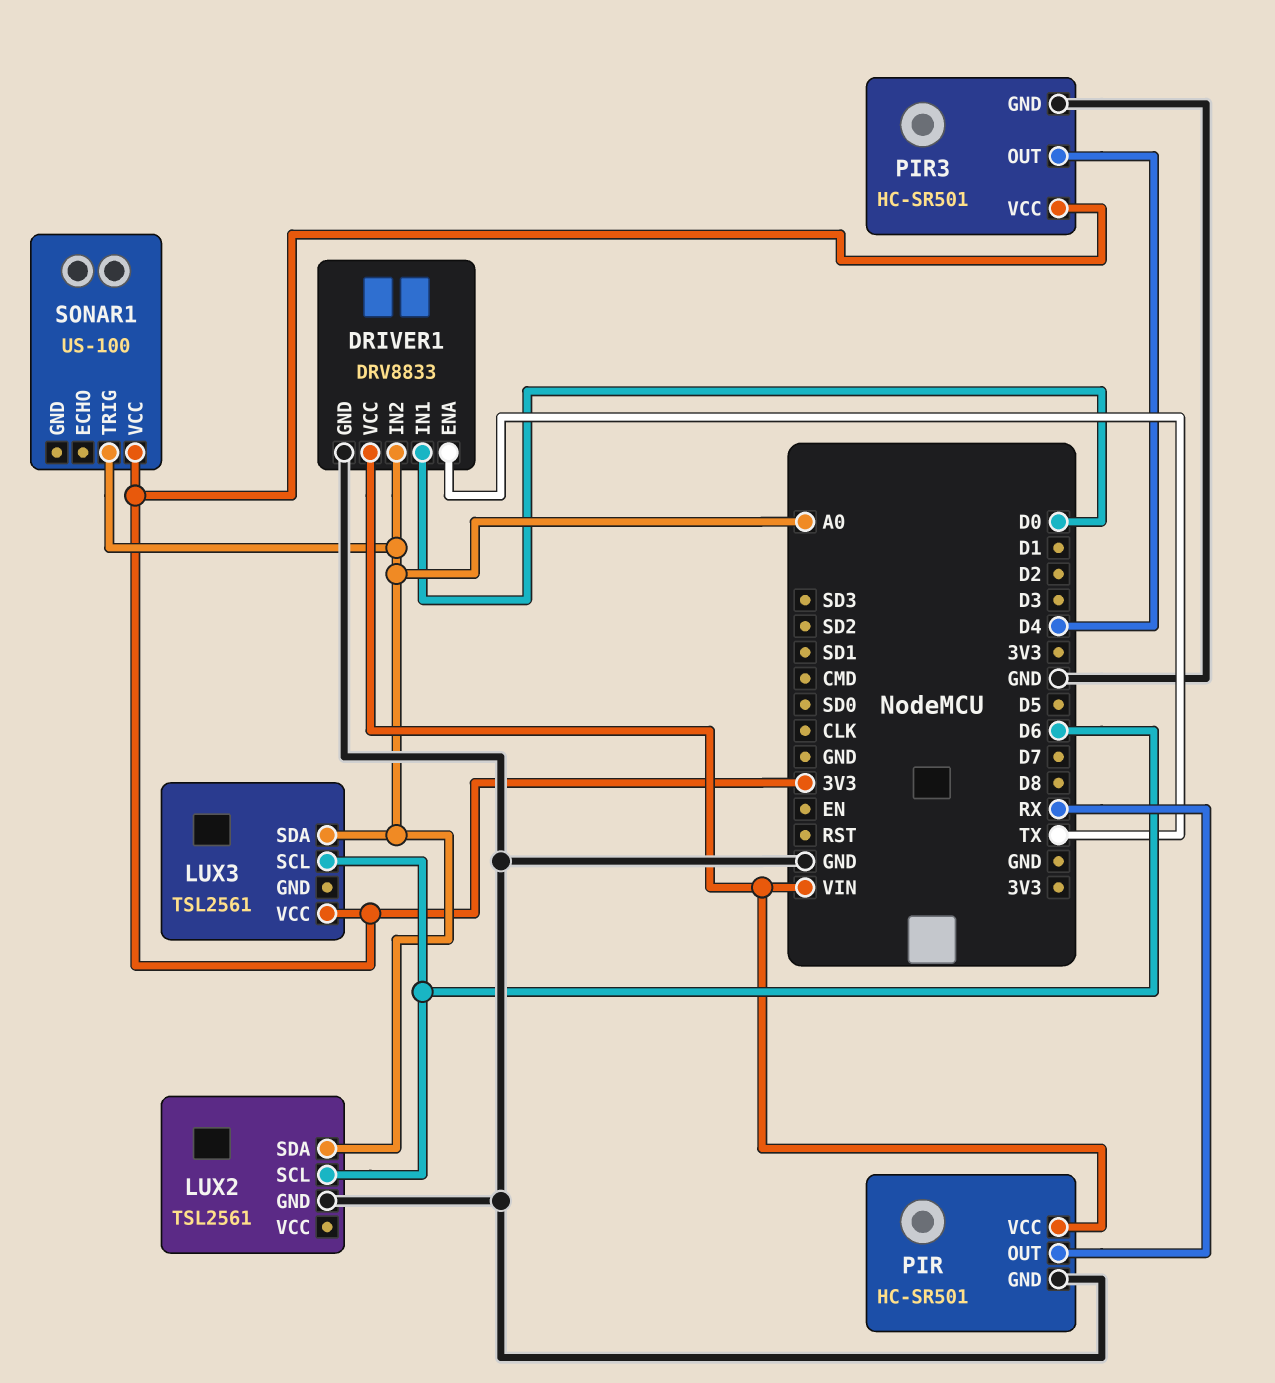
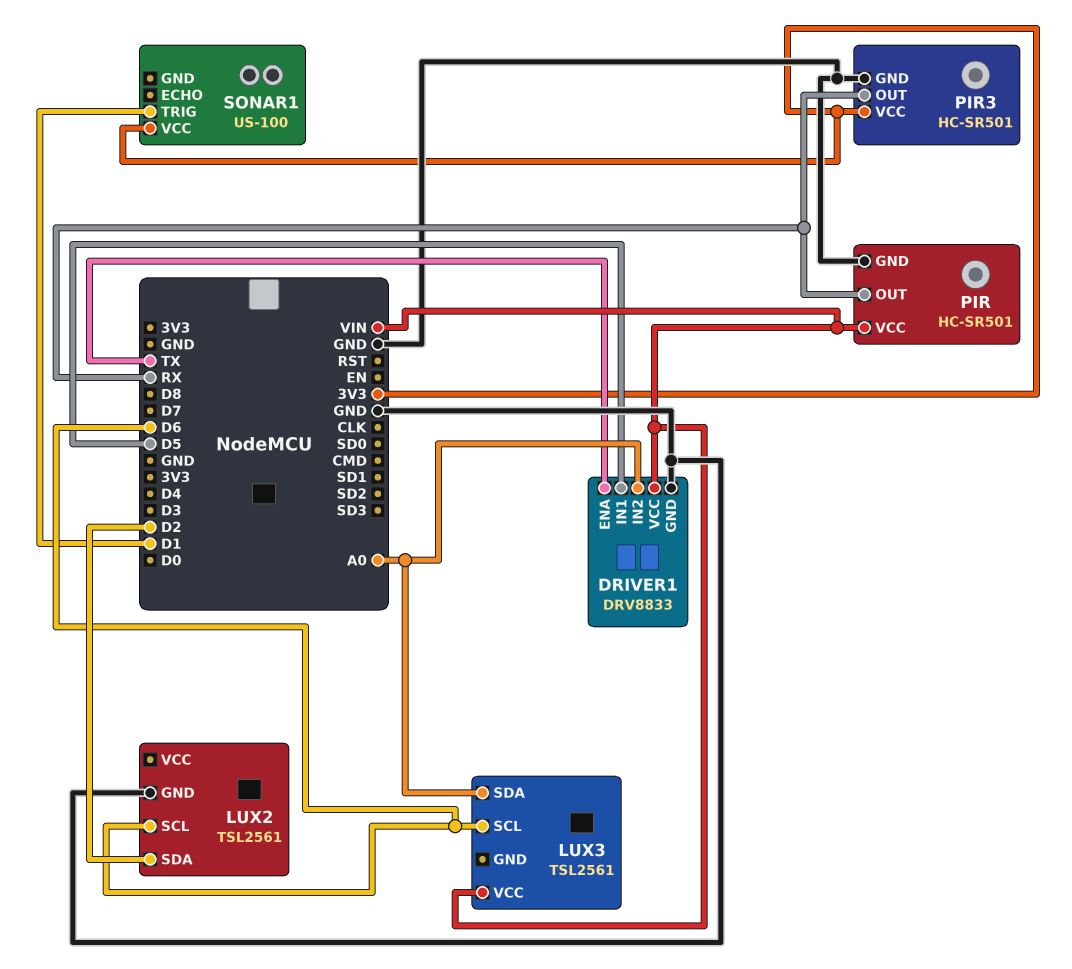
DRIVER1 pin IN1: D0 -> D5
LUX2 pin SDA: A0 -> D2
LUX3 pin VCC: 3V3 -> VIN
PIR3 pin OUT: D4 -> RX
SONAR1 pin TRIG: A0 -> D1

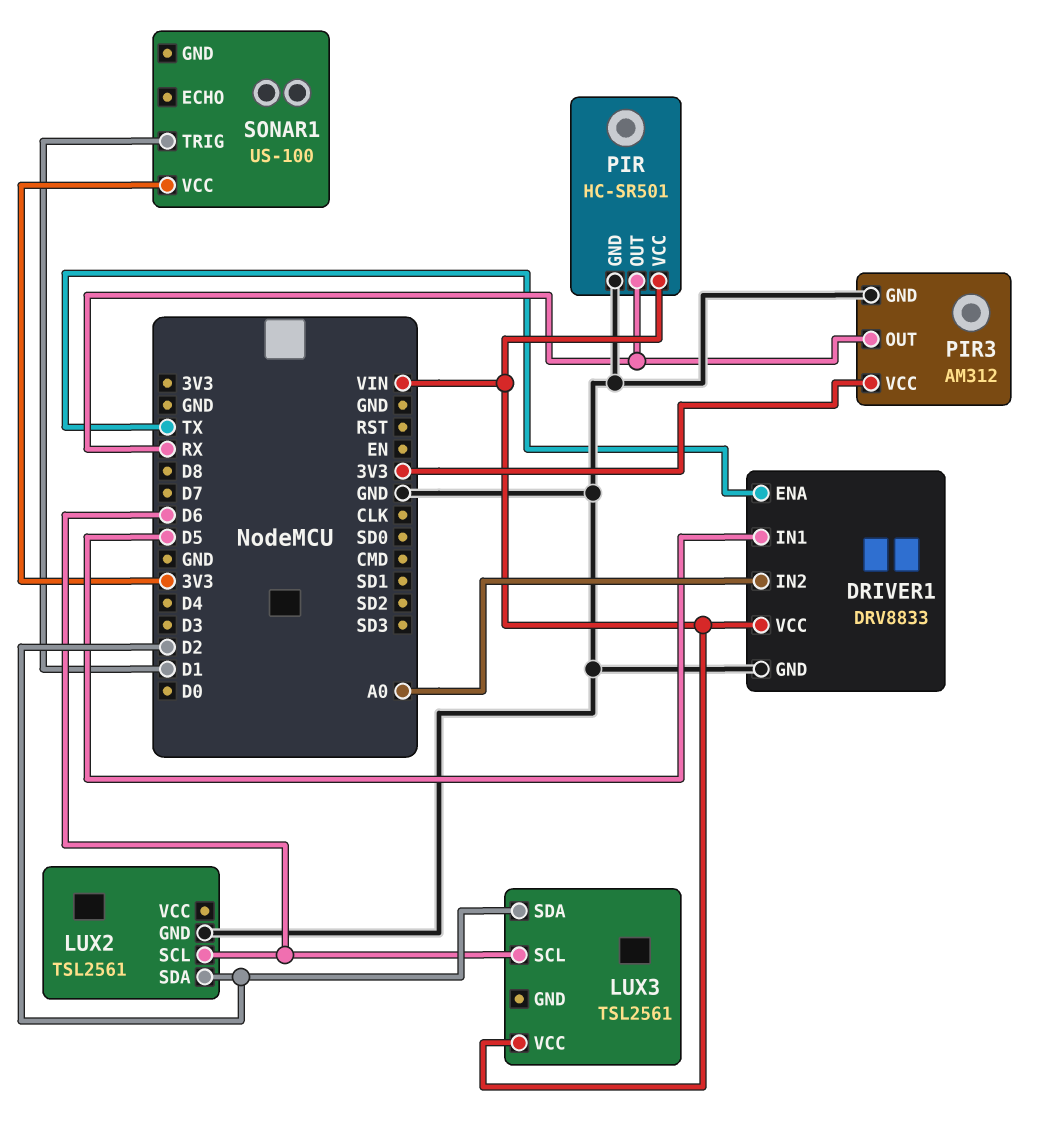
LUX3 pin SDA: A0 -> D2
PIR3: HC-SR501 -> AM312

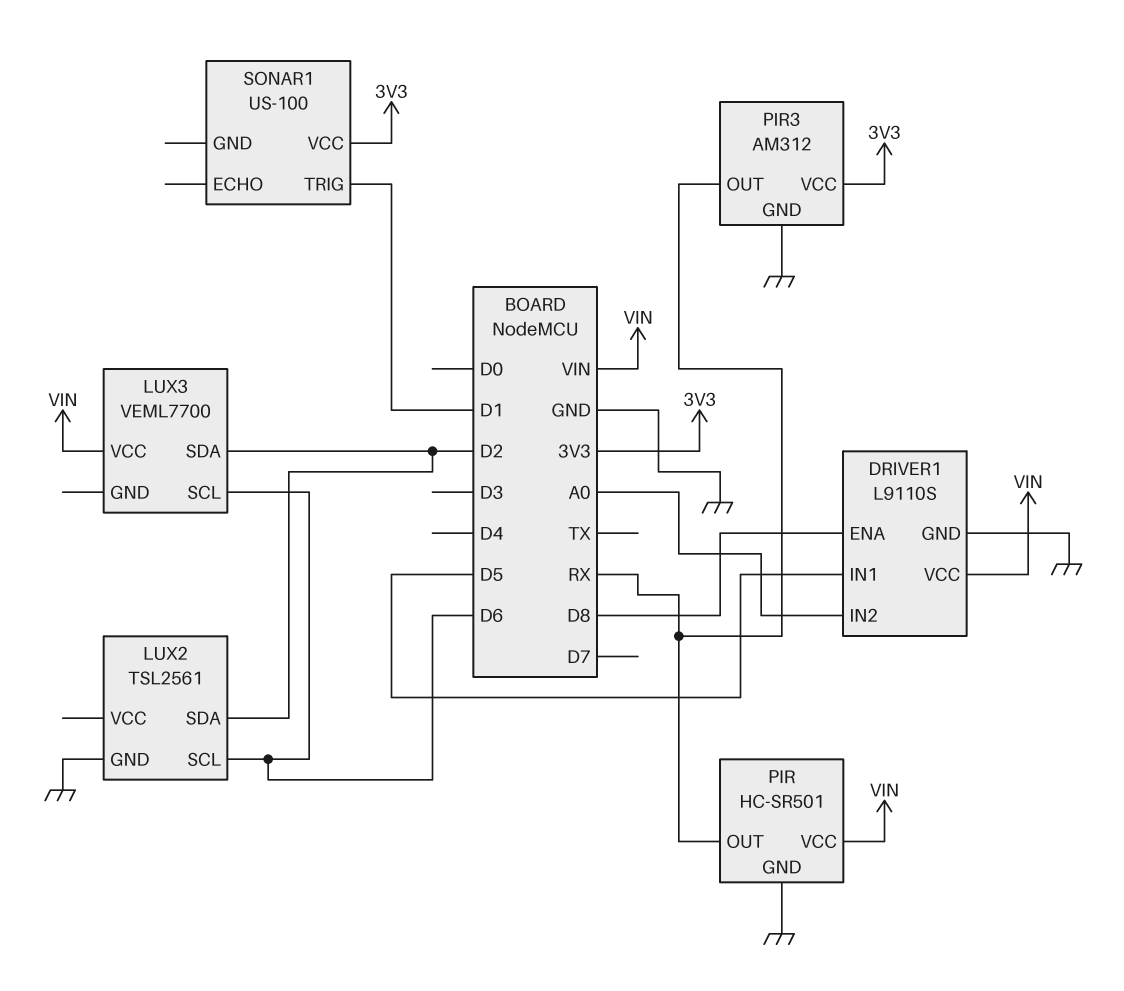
DRIVER1: DRV8833 -> L9110S
DRIVER1 pin ENA: TX -> D8
LUX3: TSL2561 -> VEML7700

